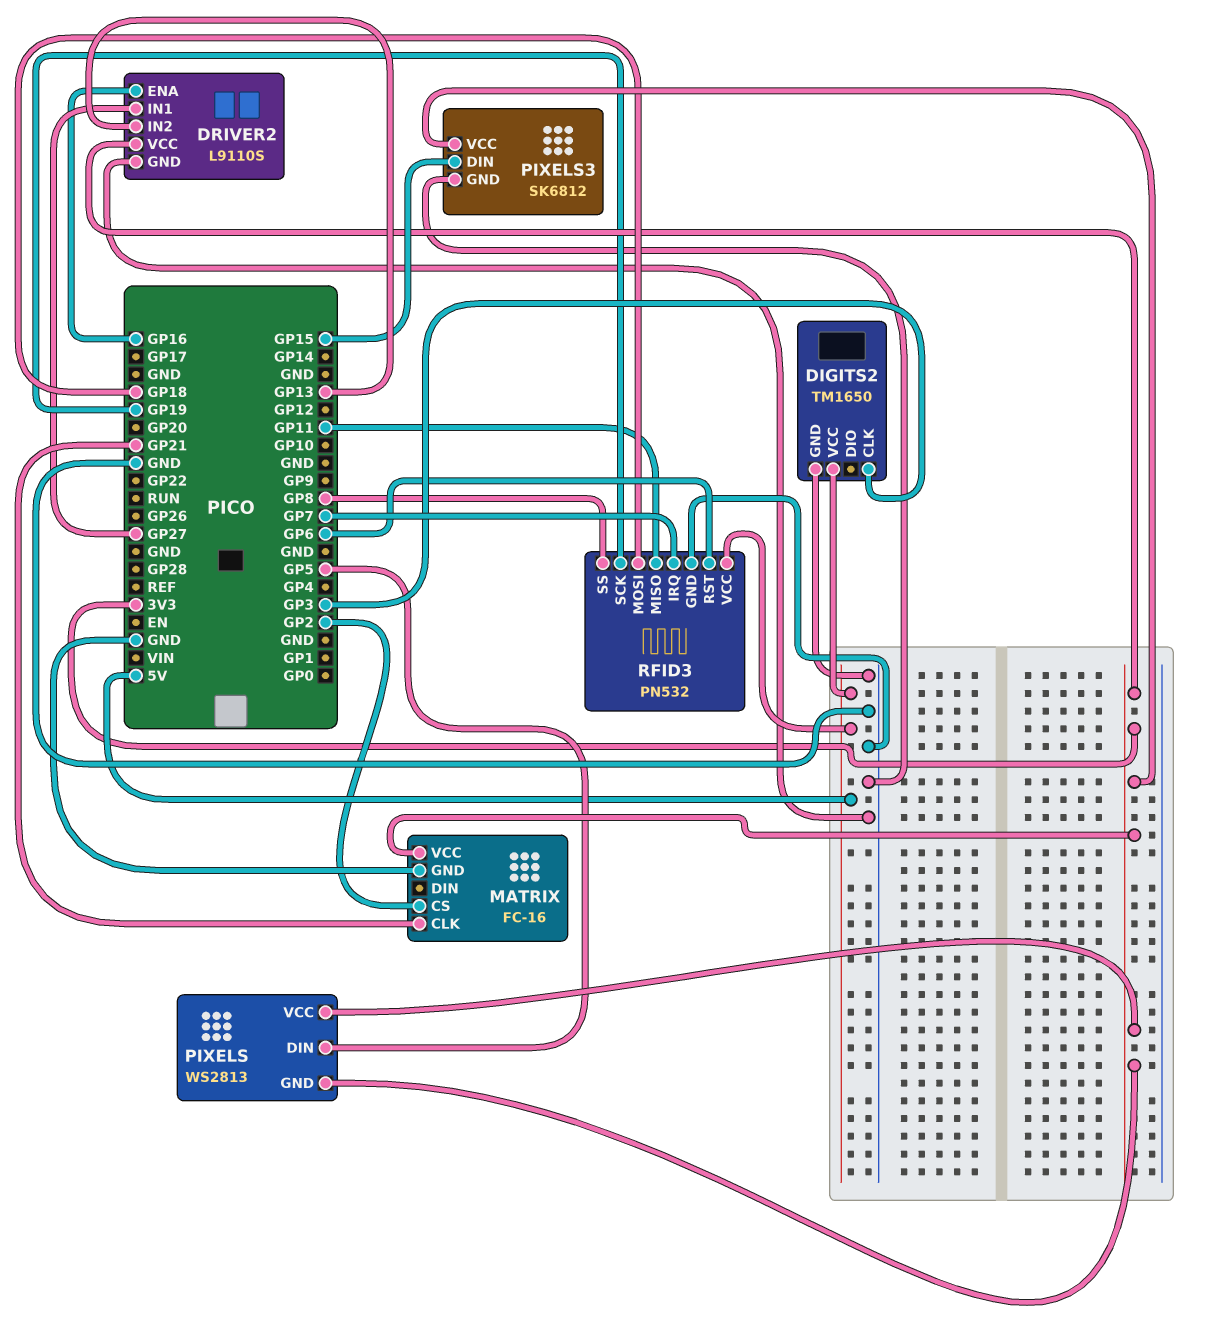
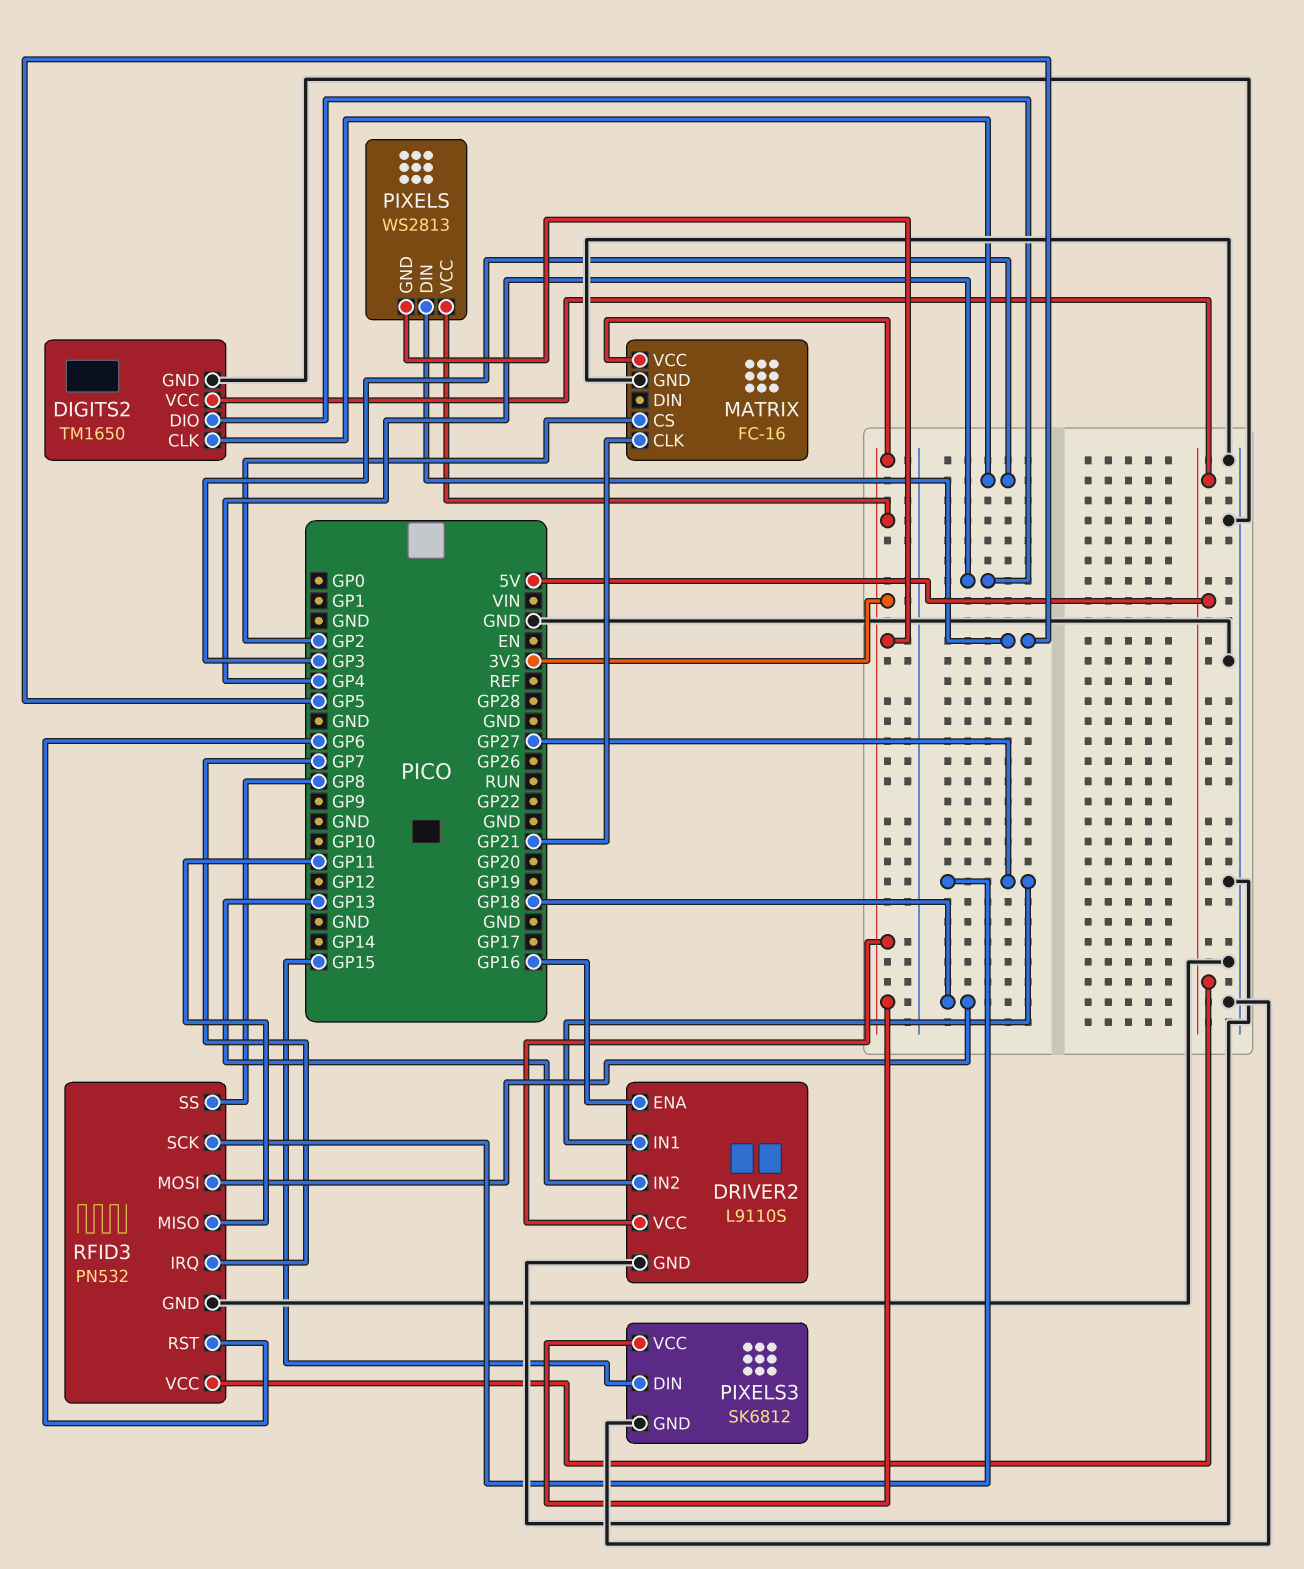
DIGITS2 pin DIO: none -> GP4
RFID3 pin SCK: GP19 -> GP27

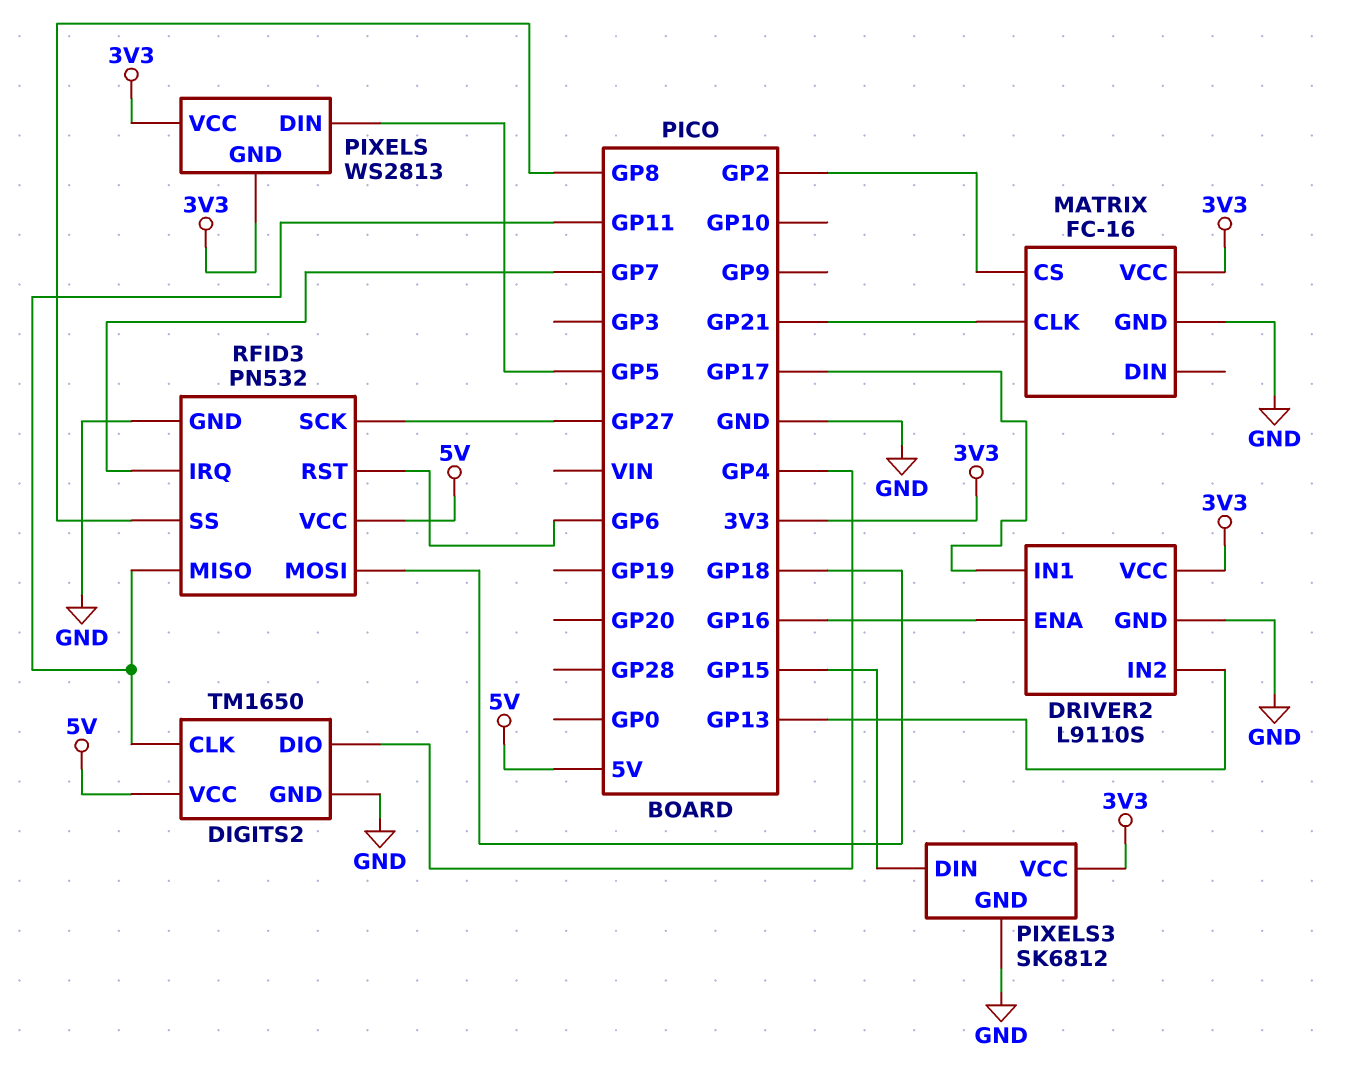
DIGITS2 pin CLK: GP3 -> GP11
DRIVER2 pin IN1: GP27 -> GP17

